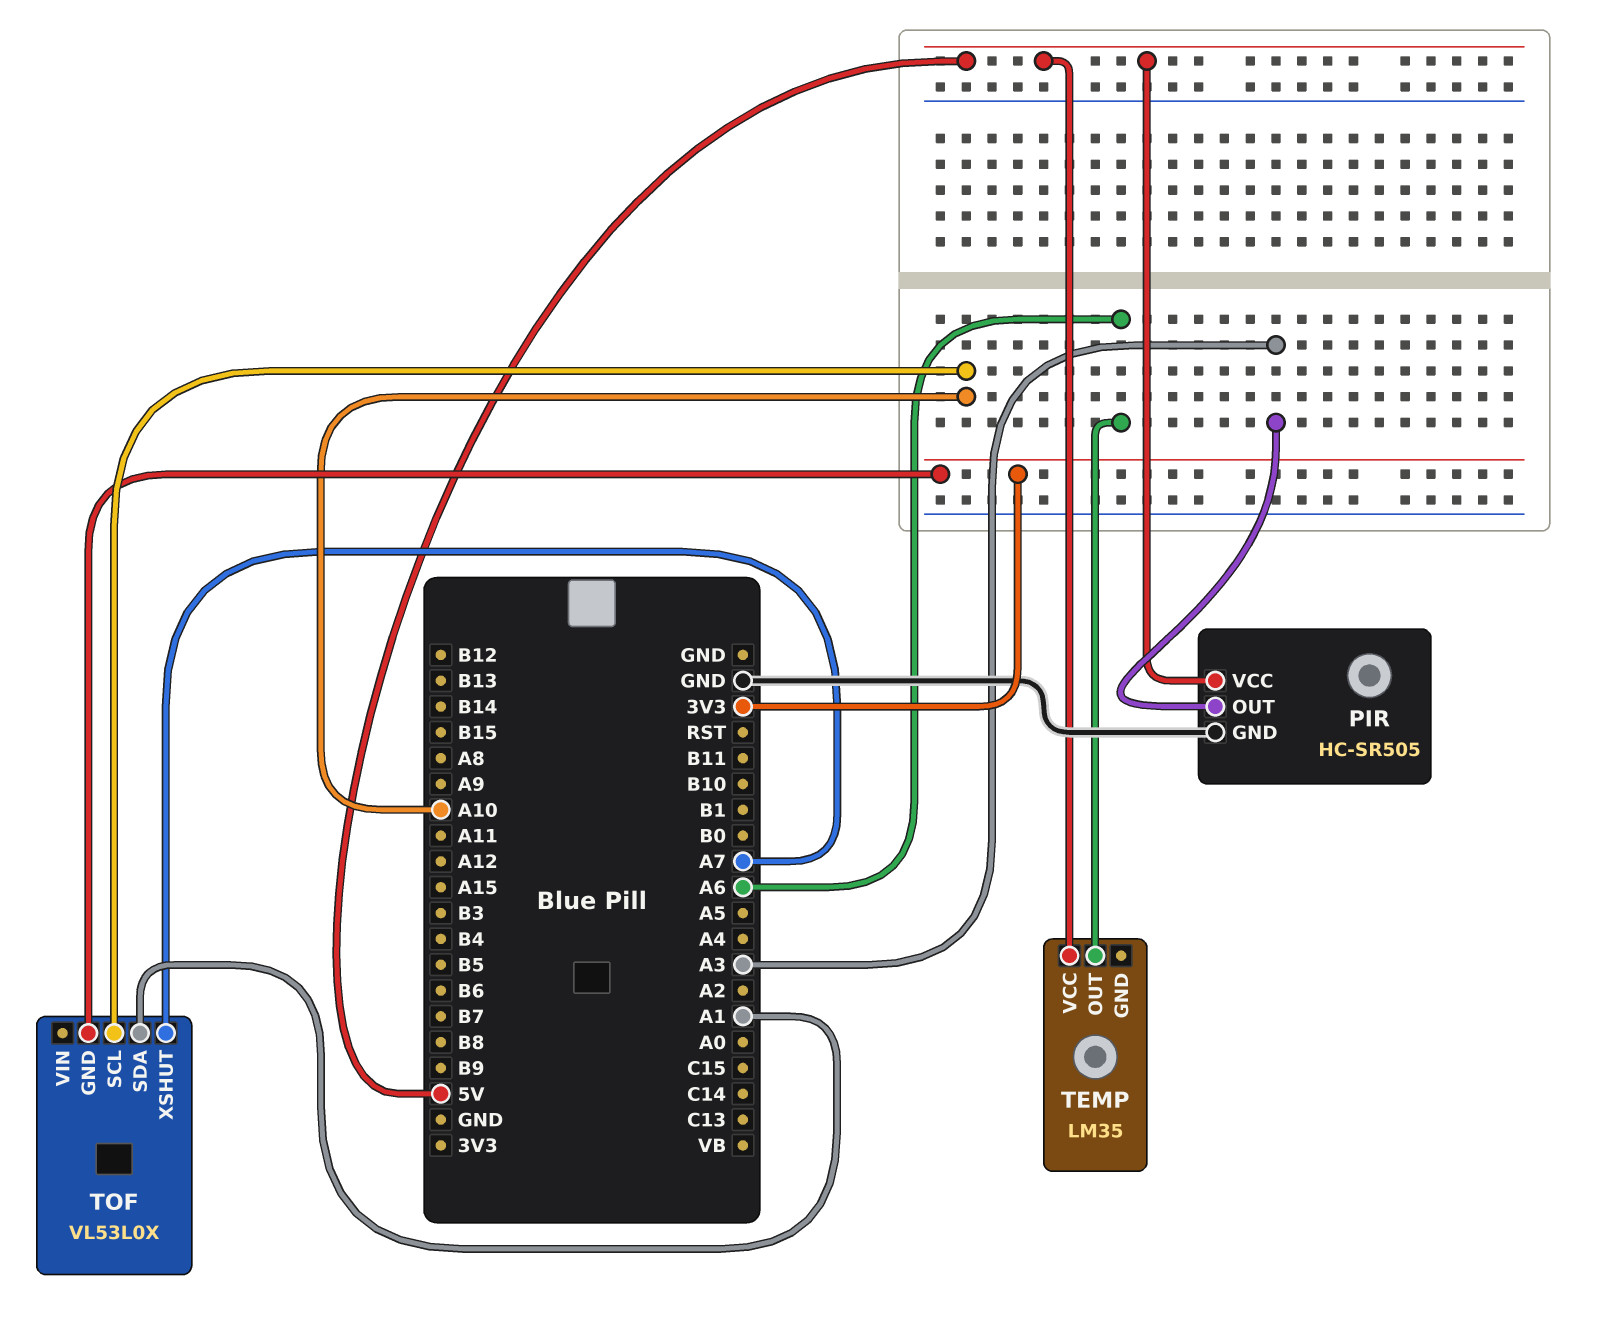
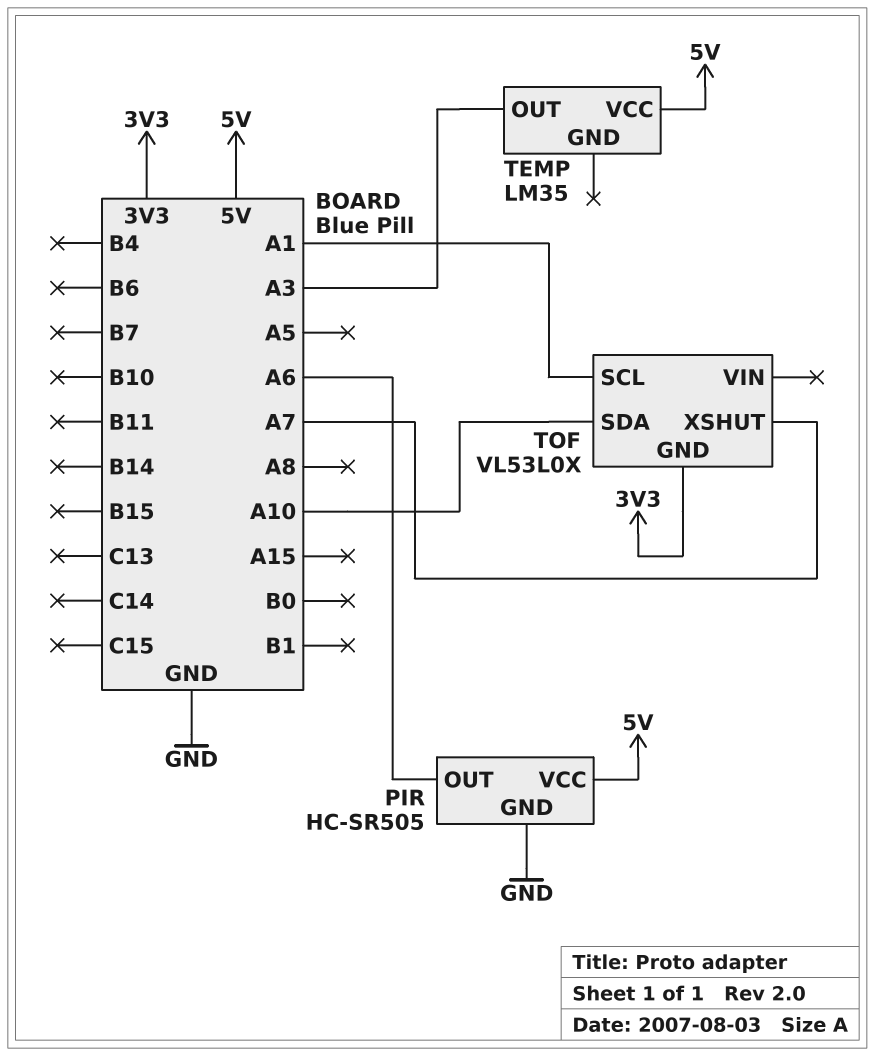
PIR pin OUT: A3 -> A6
TEMP pin OUT: A6 -> A3
TOF pin SCL: A10 -> A1
TOF pin SDA: A1 -> A10

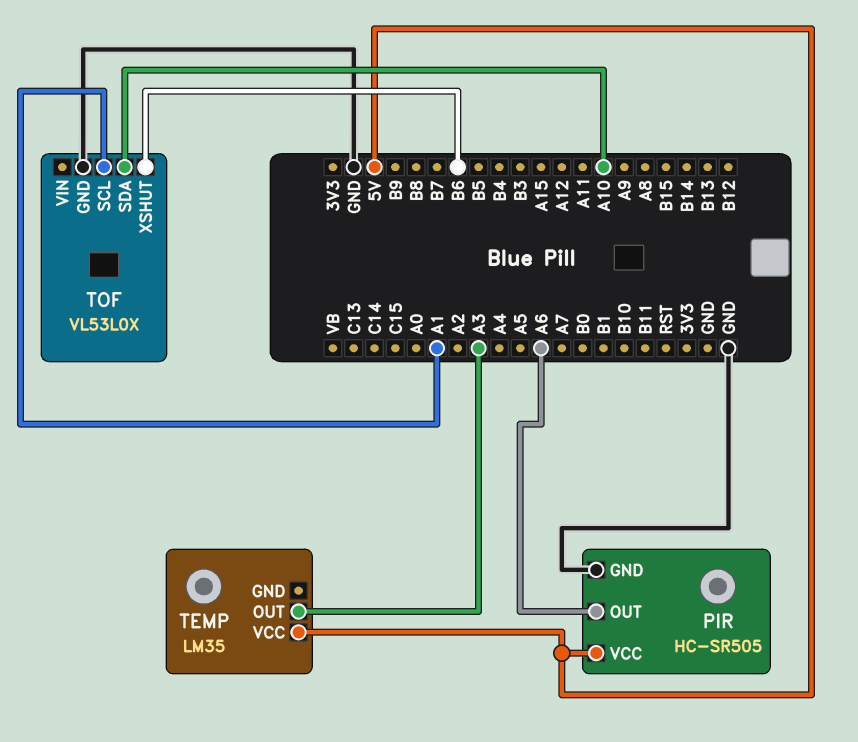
TOF pin GND: 3V3 -> GND
TOF pin XSHUT: A7 -> B6

